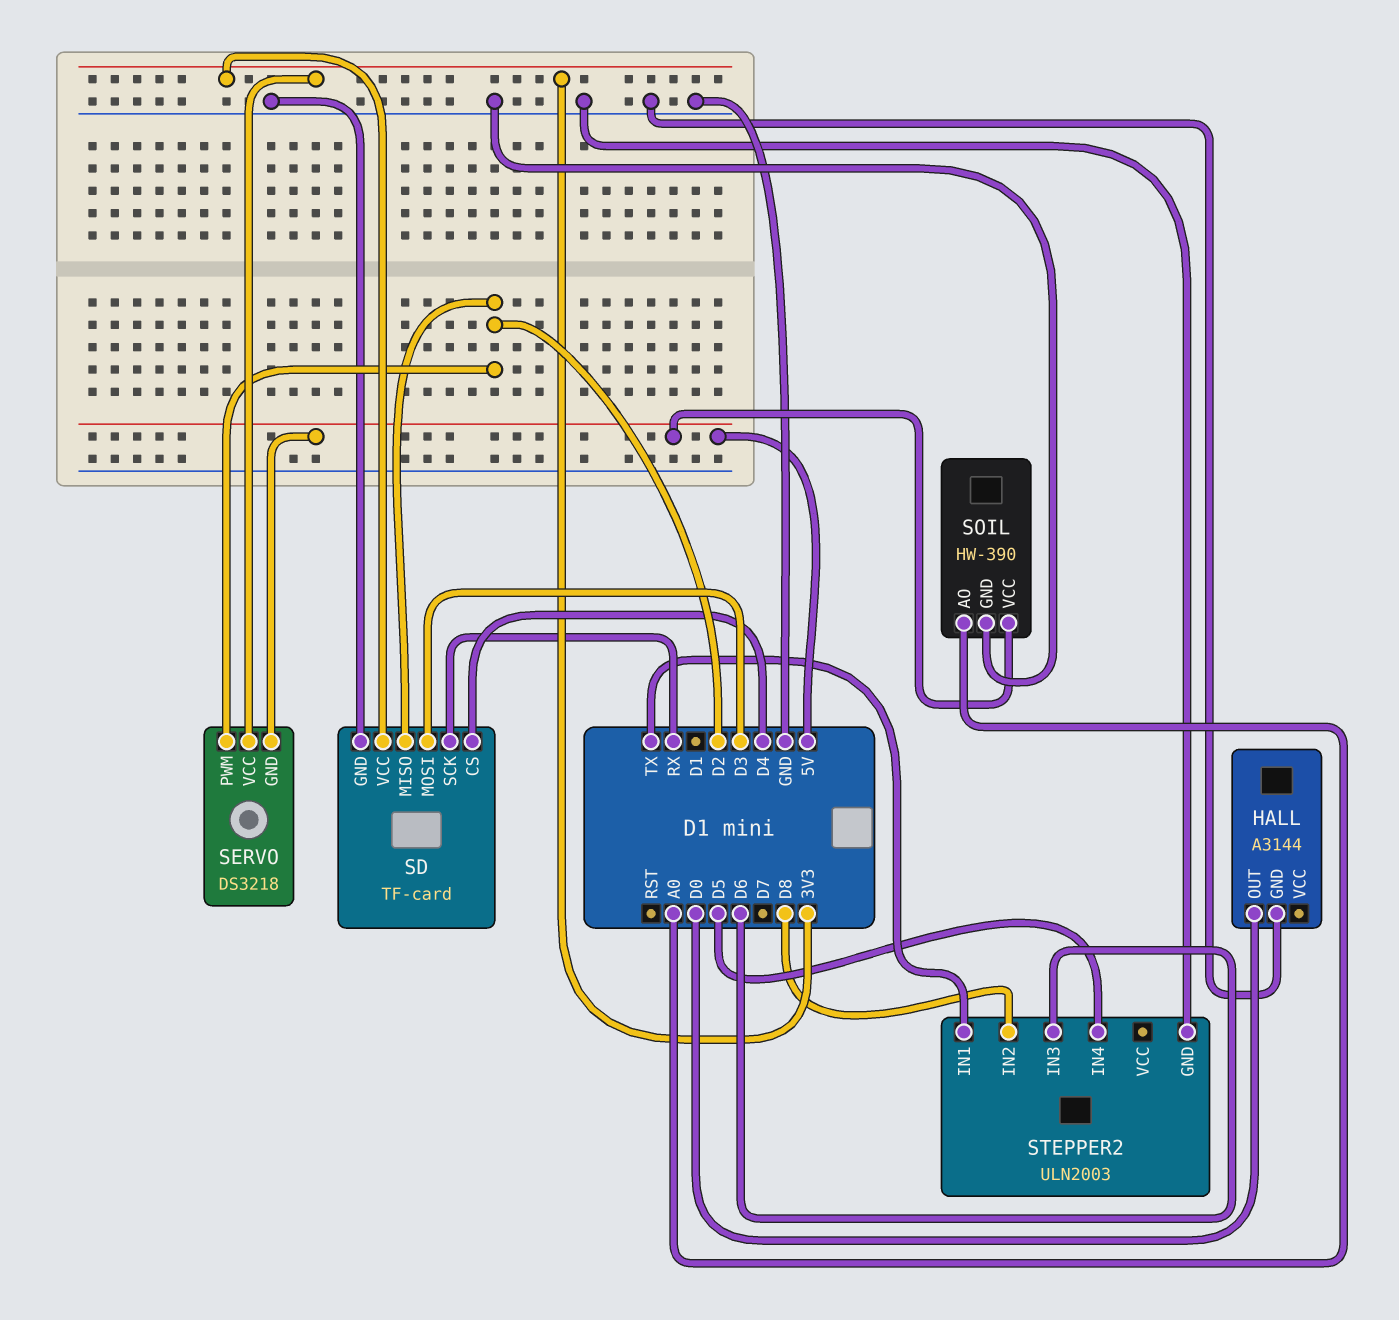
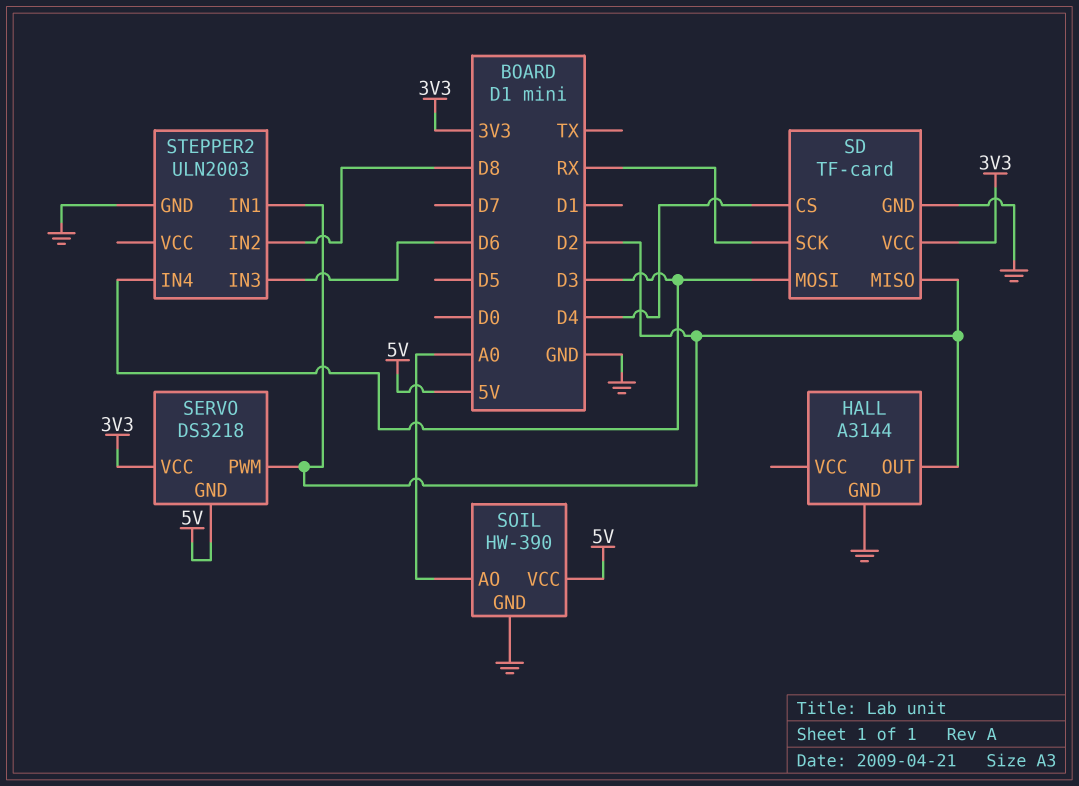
HALL pin OUT: D0 -> D2
STEPPER2 pin IN1: TX -> D2
STEPPER2 pin IN4: D5 -> D3

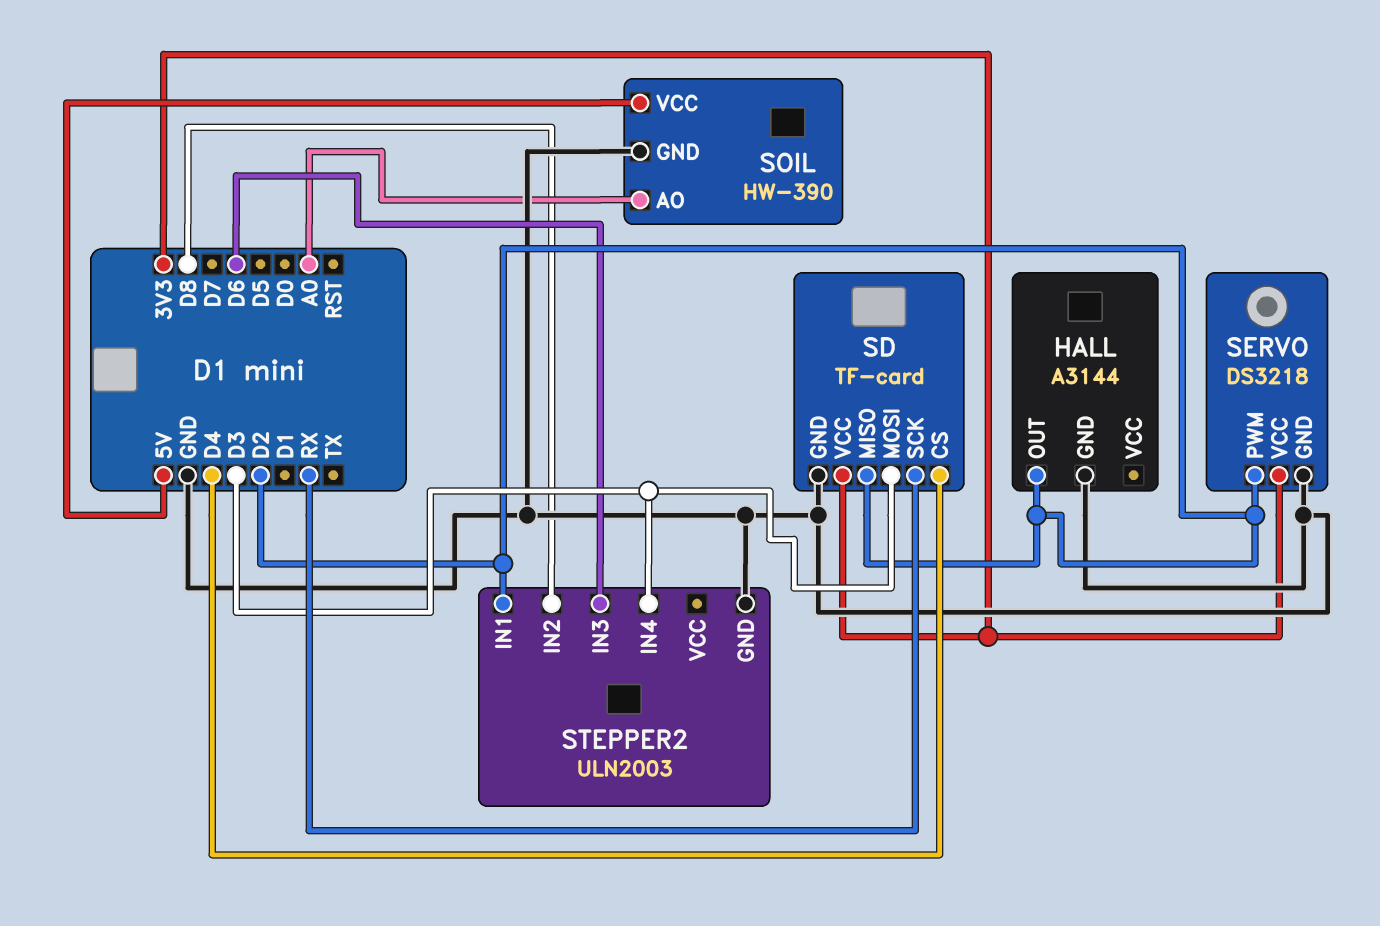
SERVO pin GND: 5V -> GND

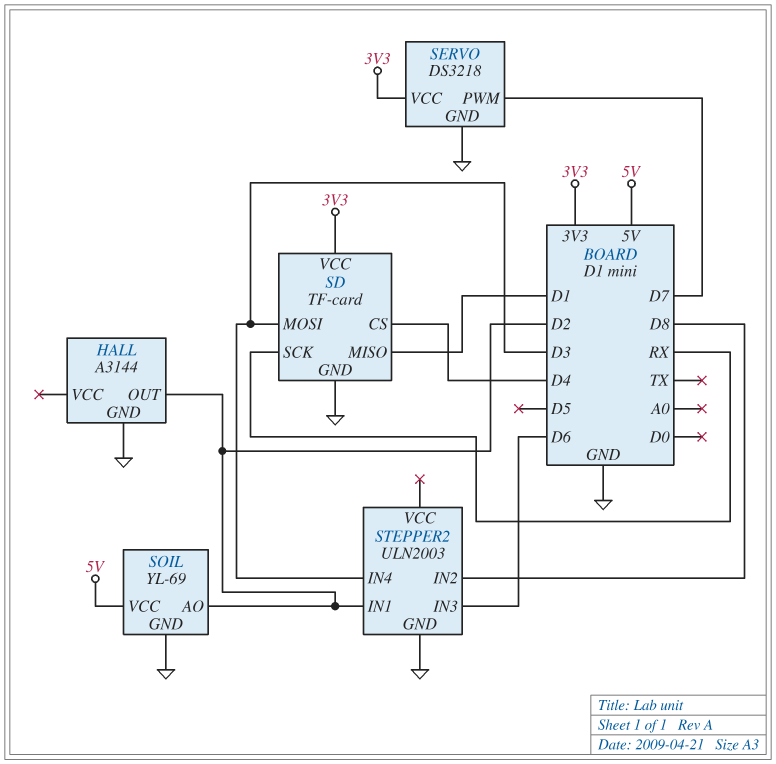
SD pin MISO: D2 -> D1
SERVO pin PWM: D2 -> D7
SOIL: HW-390 -> YL-69
SOIL pin AO: A0 -> D2

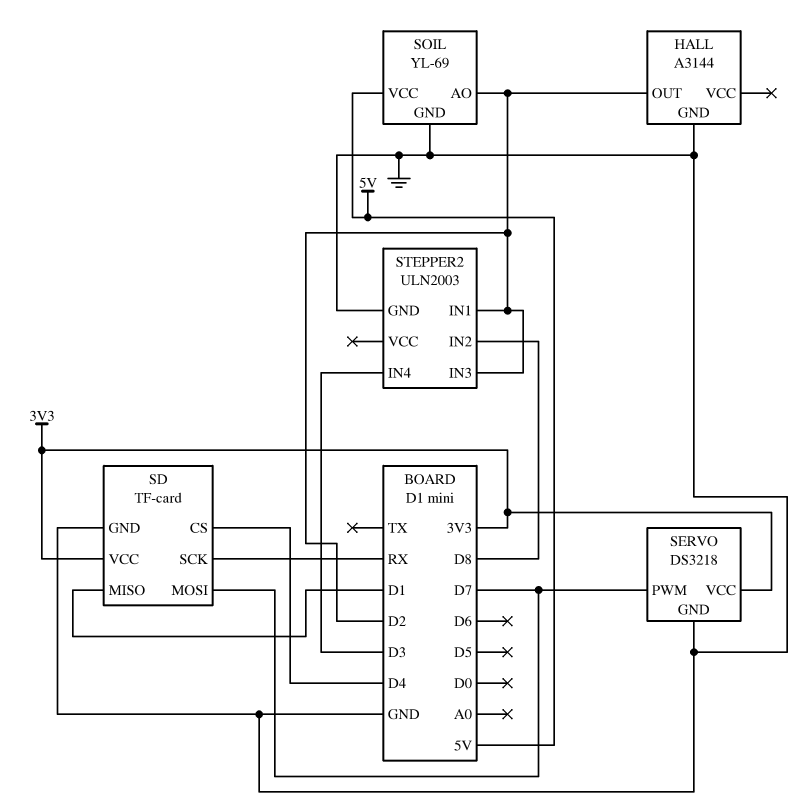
SD pin MOSI: D3 -> D7
STEPPER2 pin IN3: D6 -> D2

